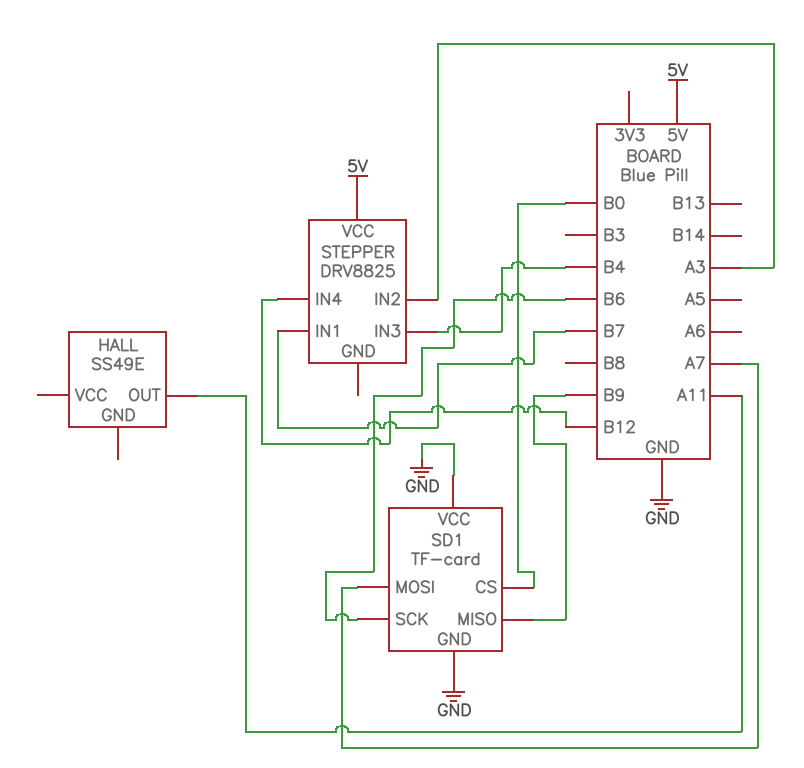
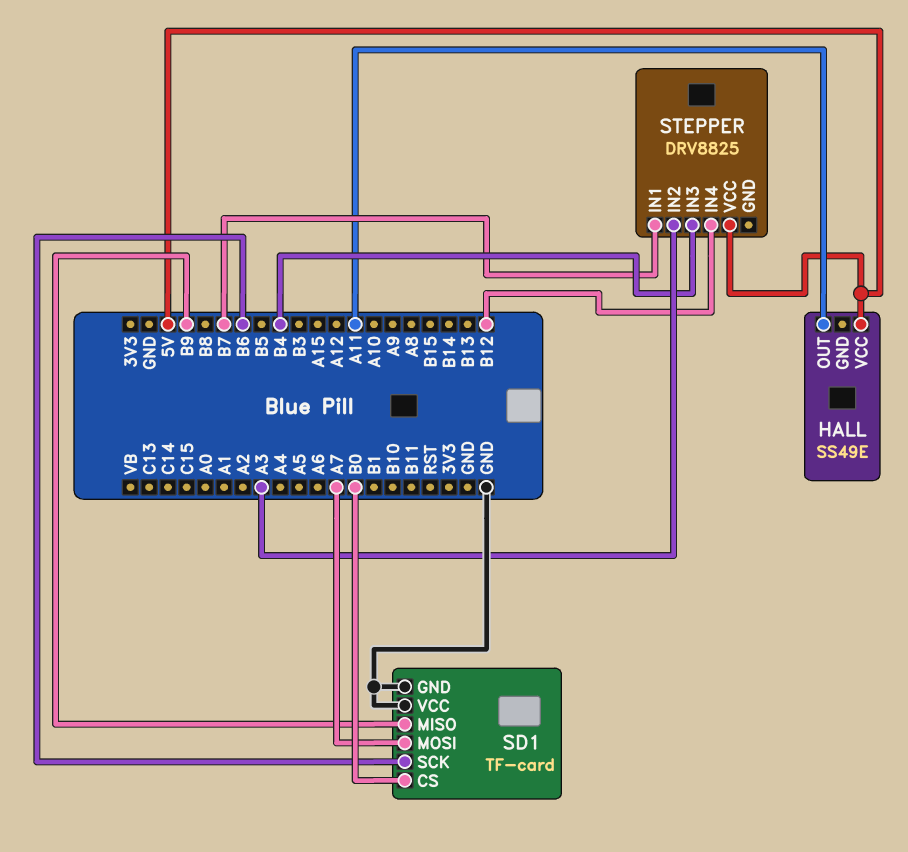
HALL pin VCC: none -> 5V

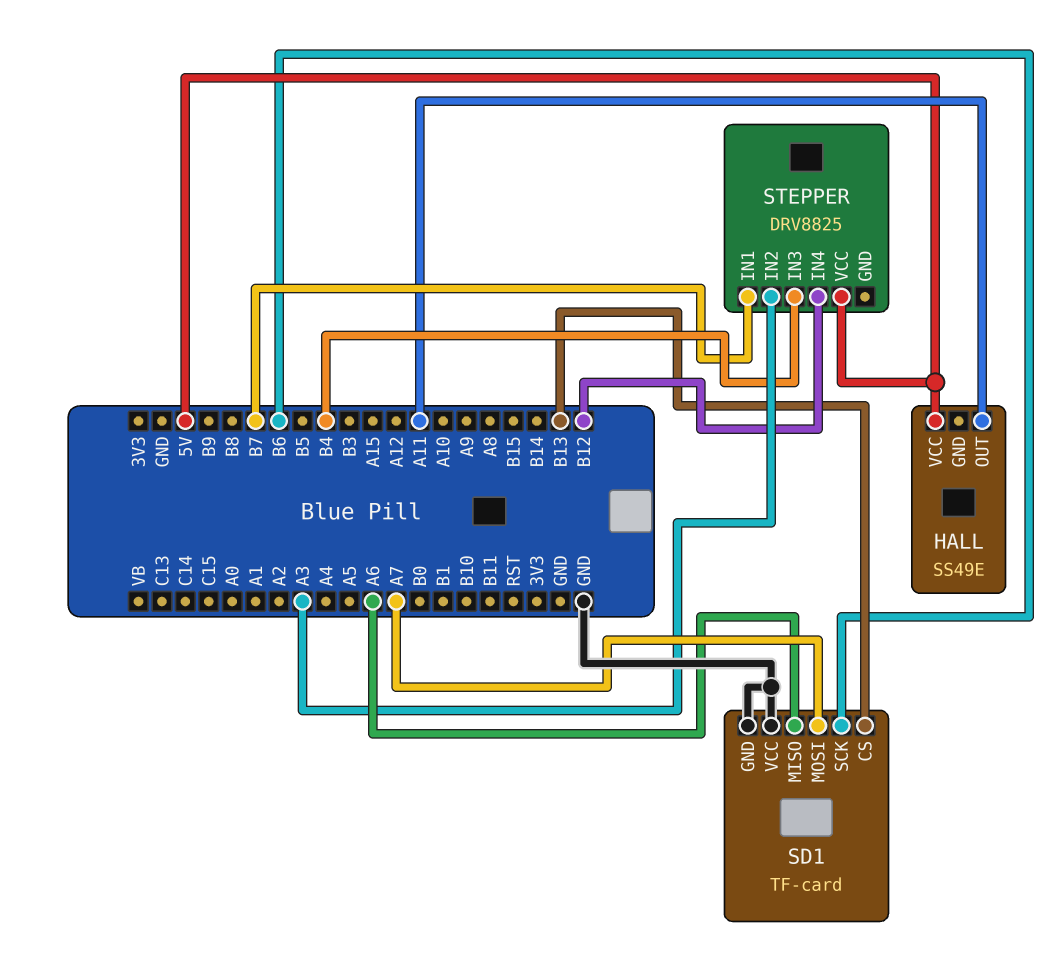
SD1 pin CS: B0 -> B13
SD1 pin MISO: B9 -> A6

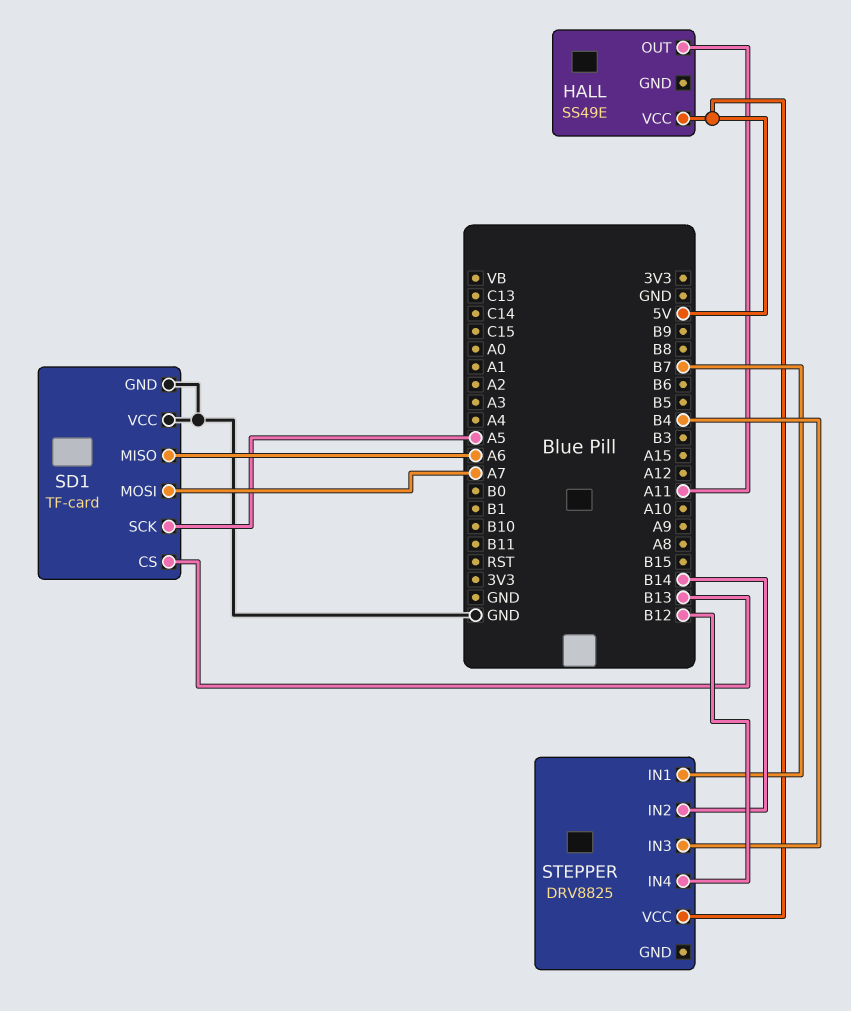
SD1 pin SCK: B6 -> A5
STEPPER pin IN2: A3 -> B14

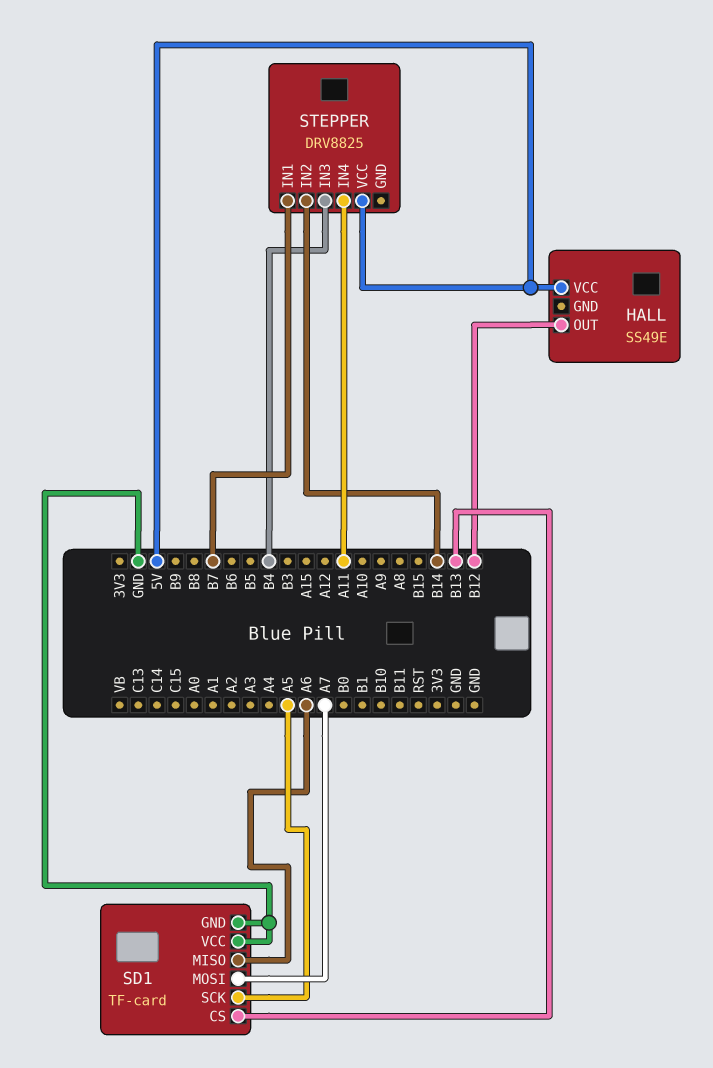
HALL pin OUT: A11 -> B12
STEPPER pin IN4: B12 -> A11

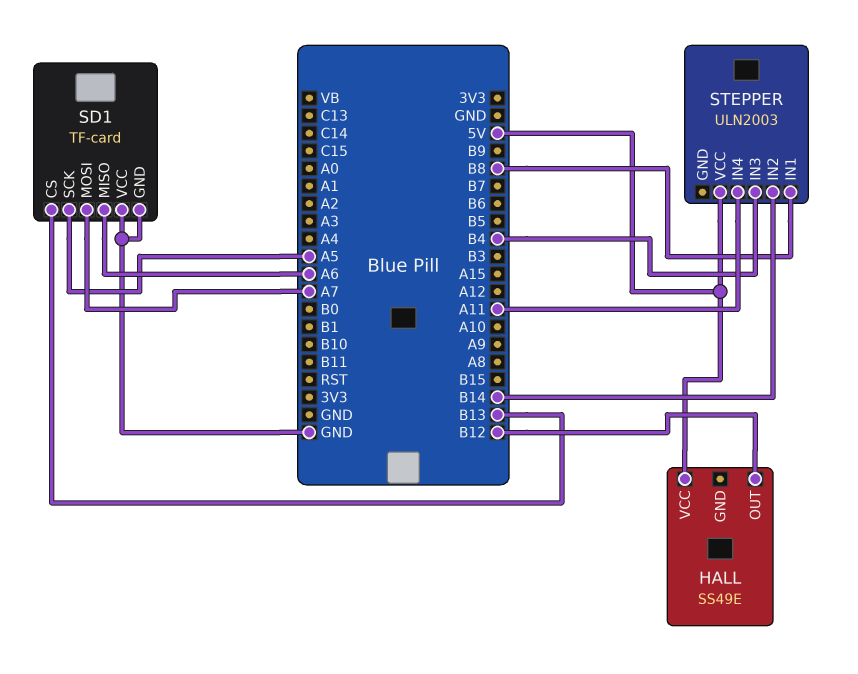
STEPPER: DRV8825 -> ULN2003
STEPPER pin IN1: B7 -> B8

